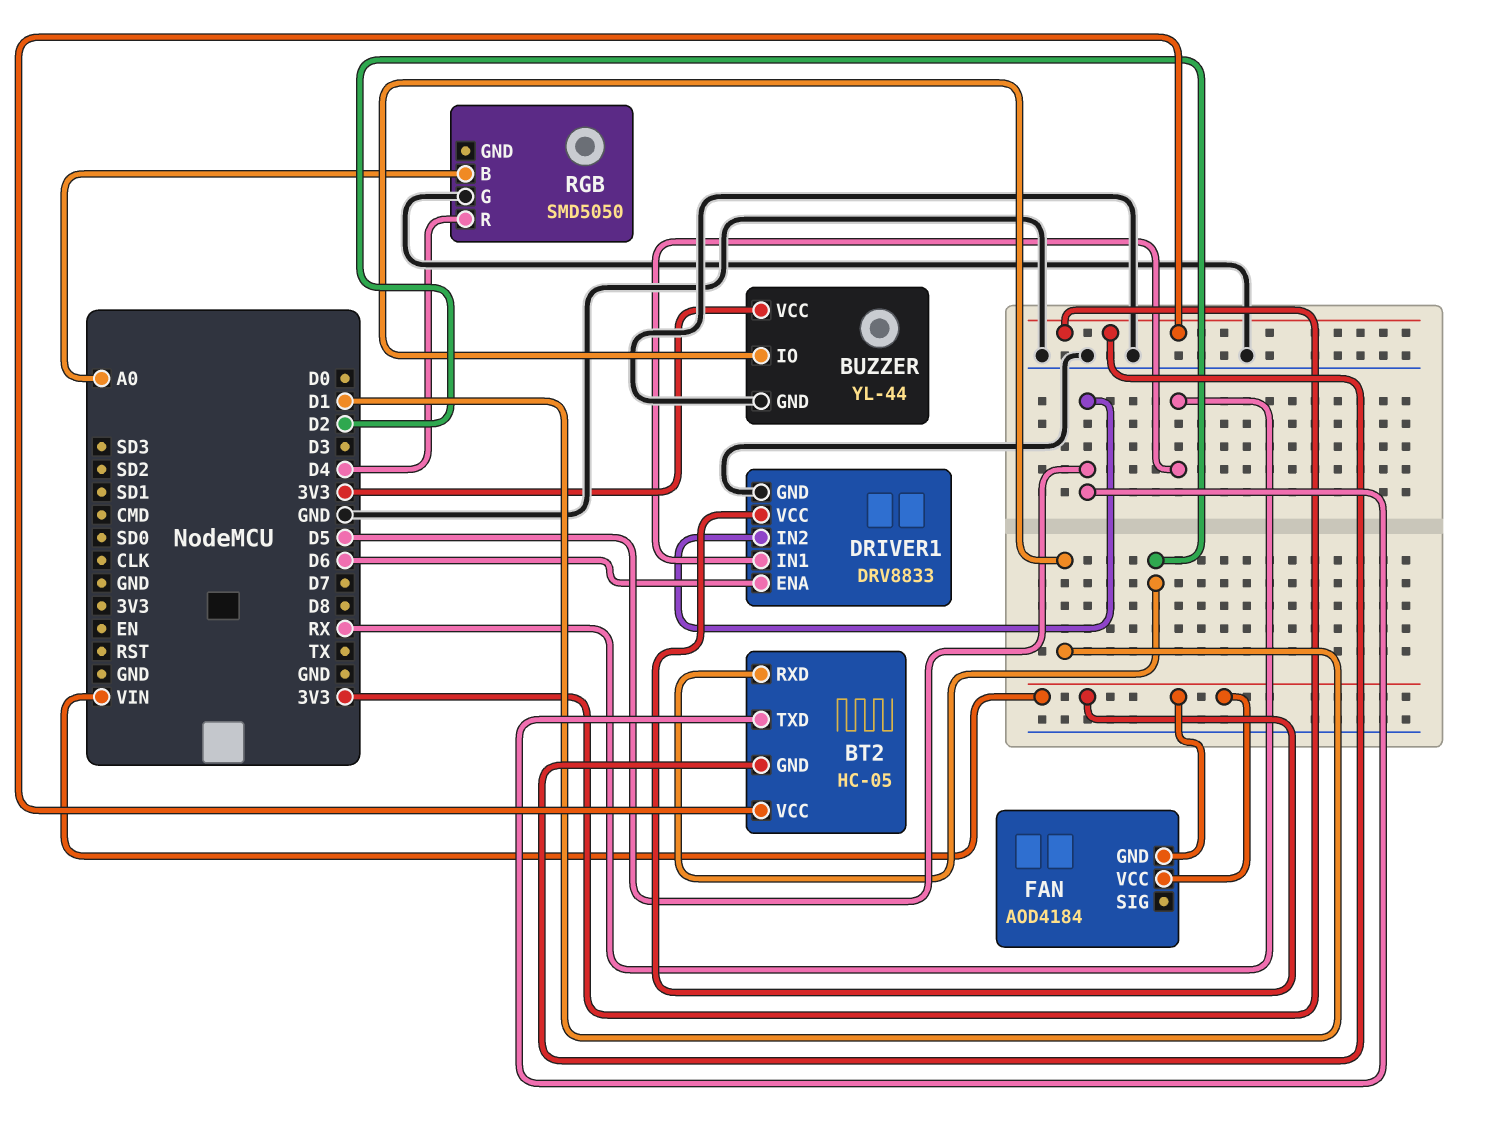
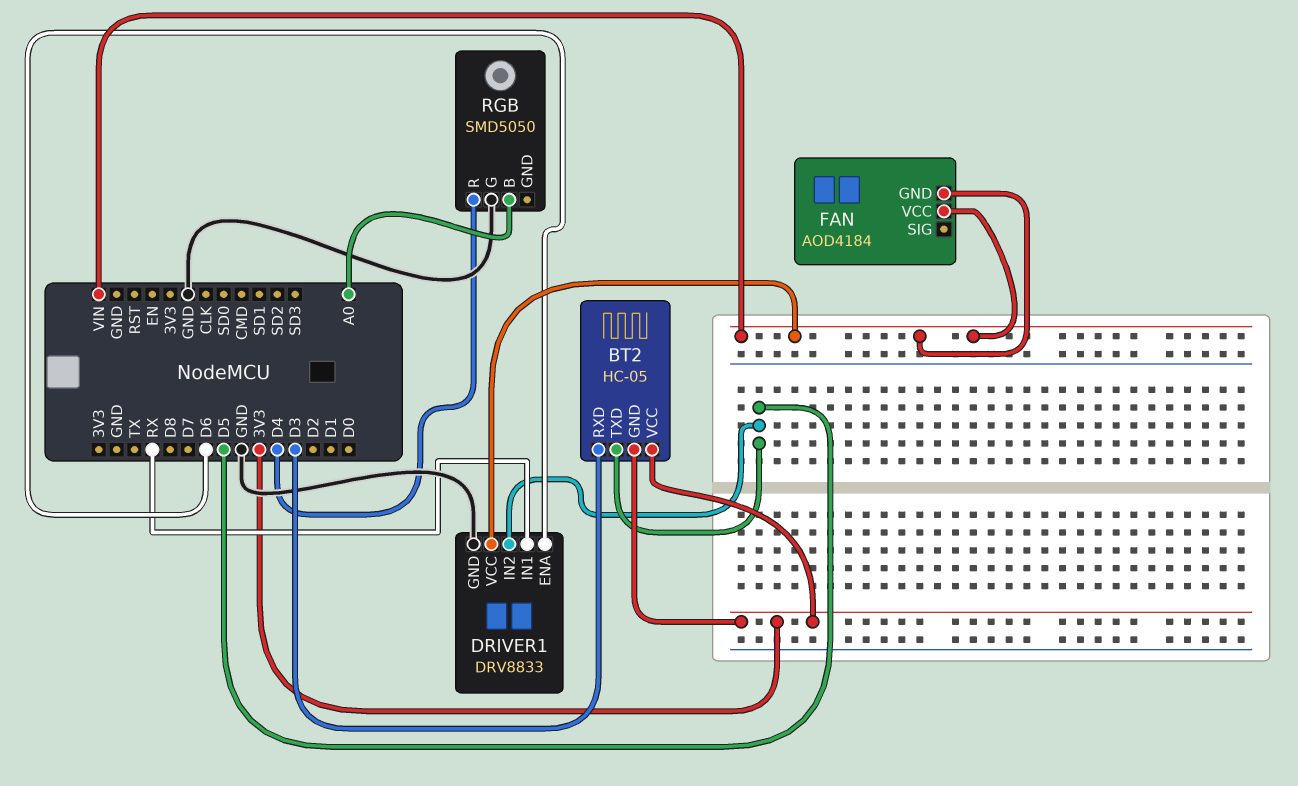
BT2 pin RXD: D2 -> D3
BUZZER: YL-44 -> none
BUZZER pin GND: GND -> none
BUZZER pin IO: D1 -> none
BUZZER pin VCC: 3V3 -> none

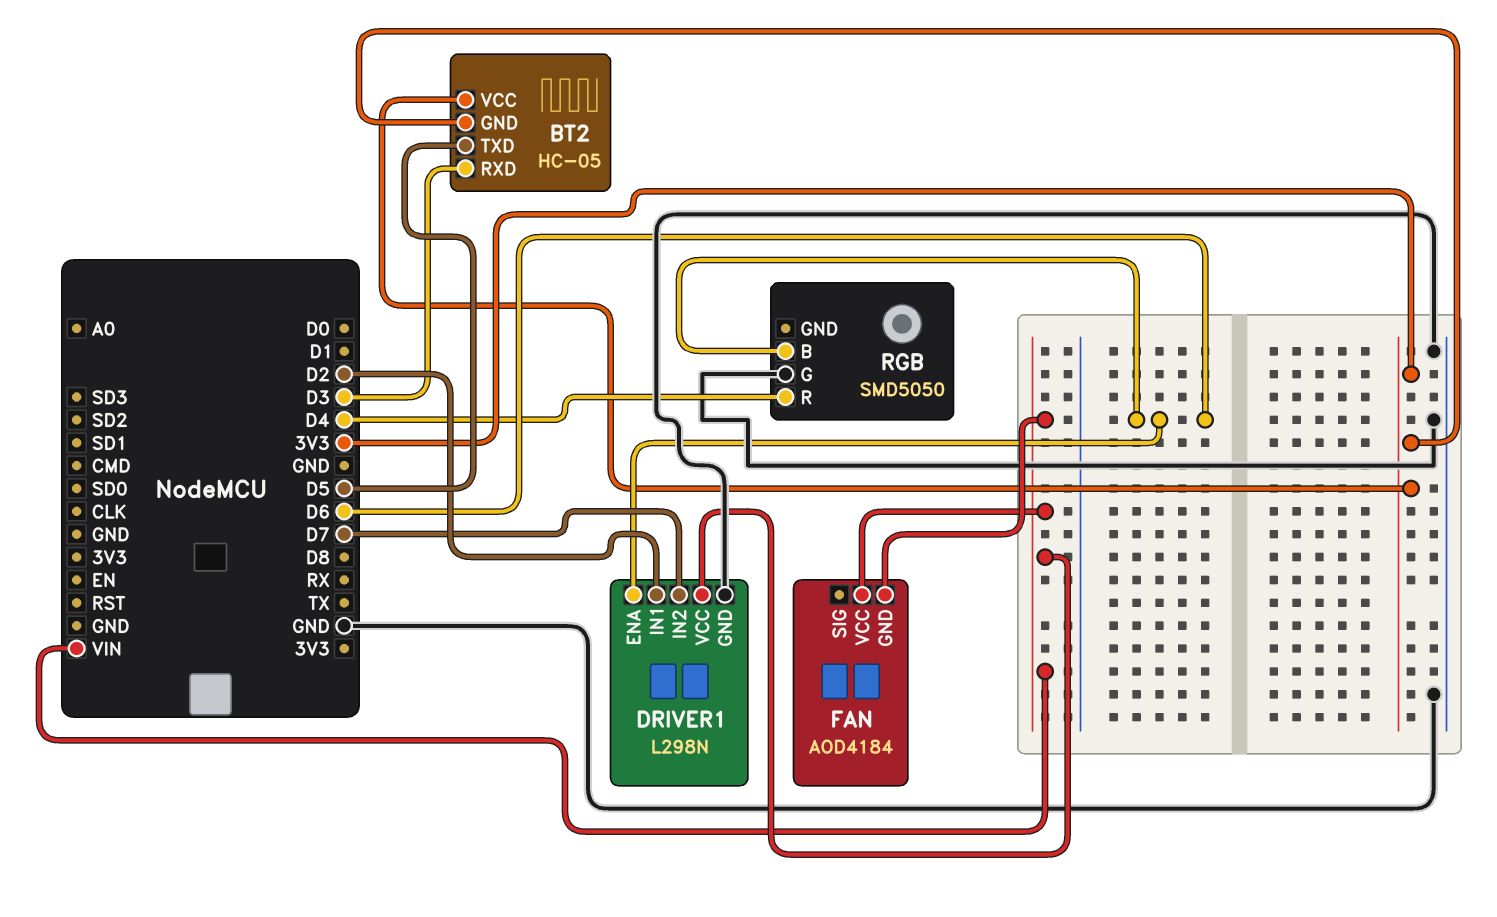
DRIVER1: DRV8833 -> L298N
DRIVER1 pin IN1: RX -> D2
DRIVER1 pin IN2: D5 -> D7
RGB pin B: A0 -> D6

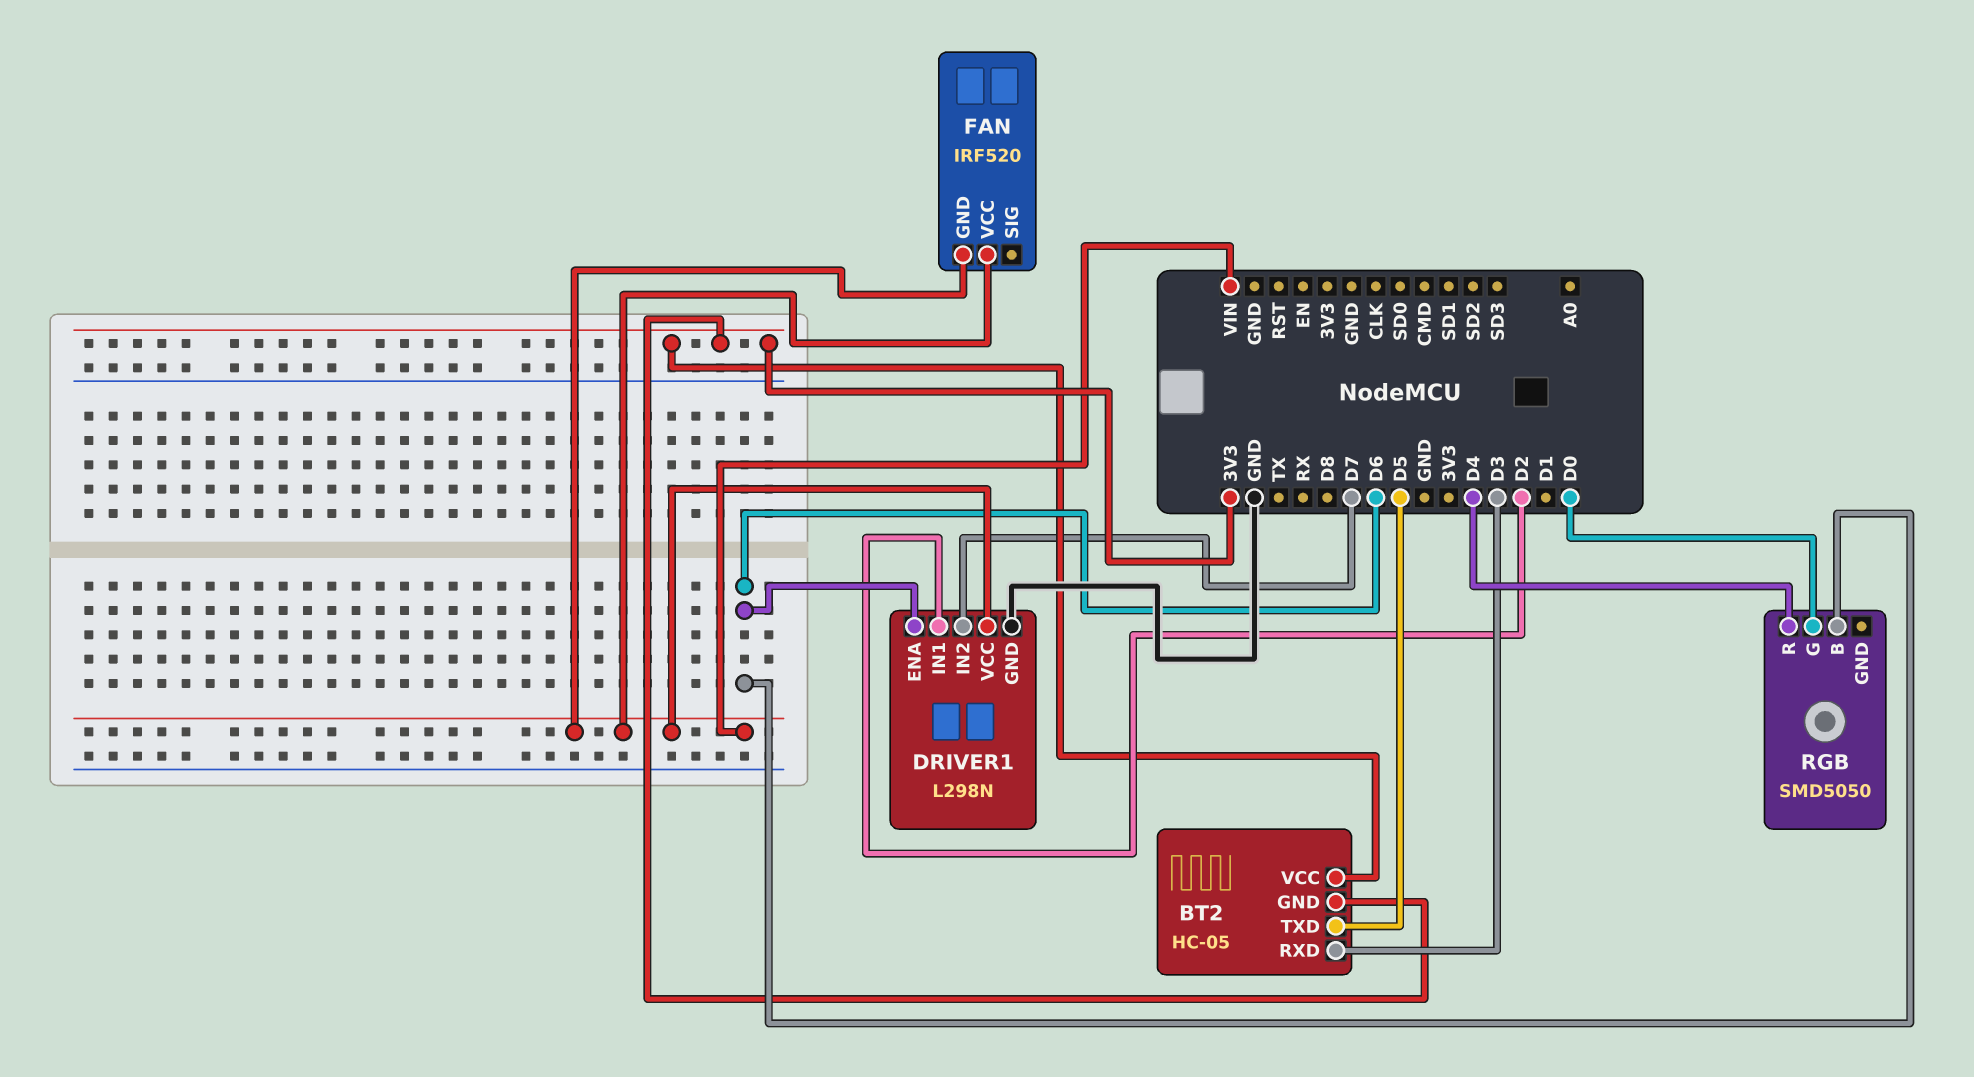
FAN: AOD4184 -> IRF520
RGB pin G: GND -> D0

